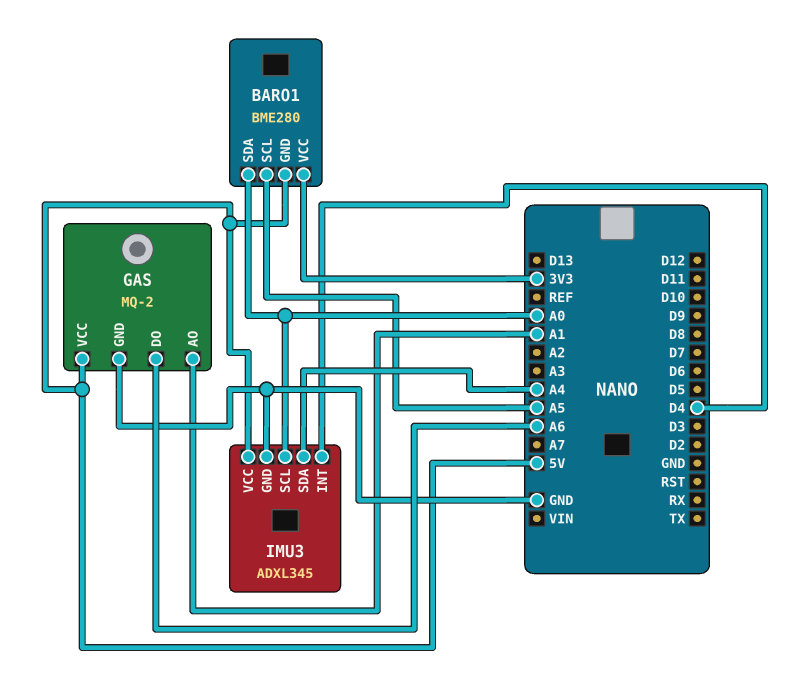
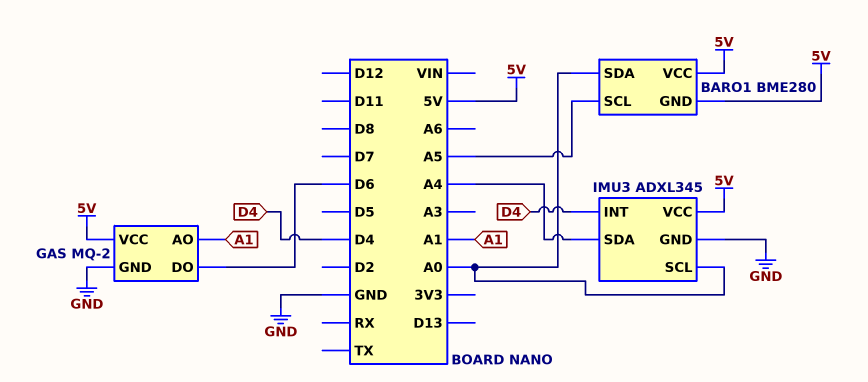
BARO1 pin VCC: 3V3 -> 5V
GAS pin DO: A6 -> D6

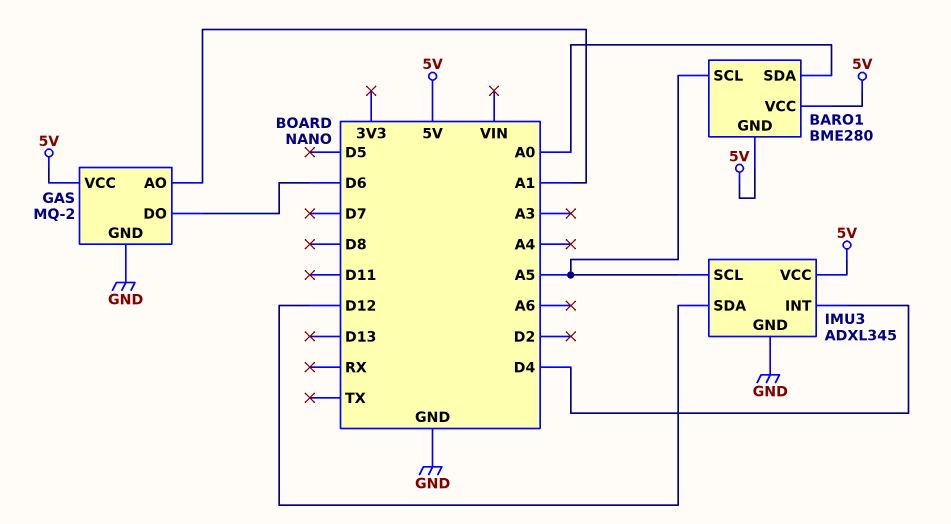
IMU3 pin SCL: A0 -> A5
IMU3 pin SDA: A4 -> D12

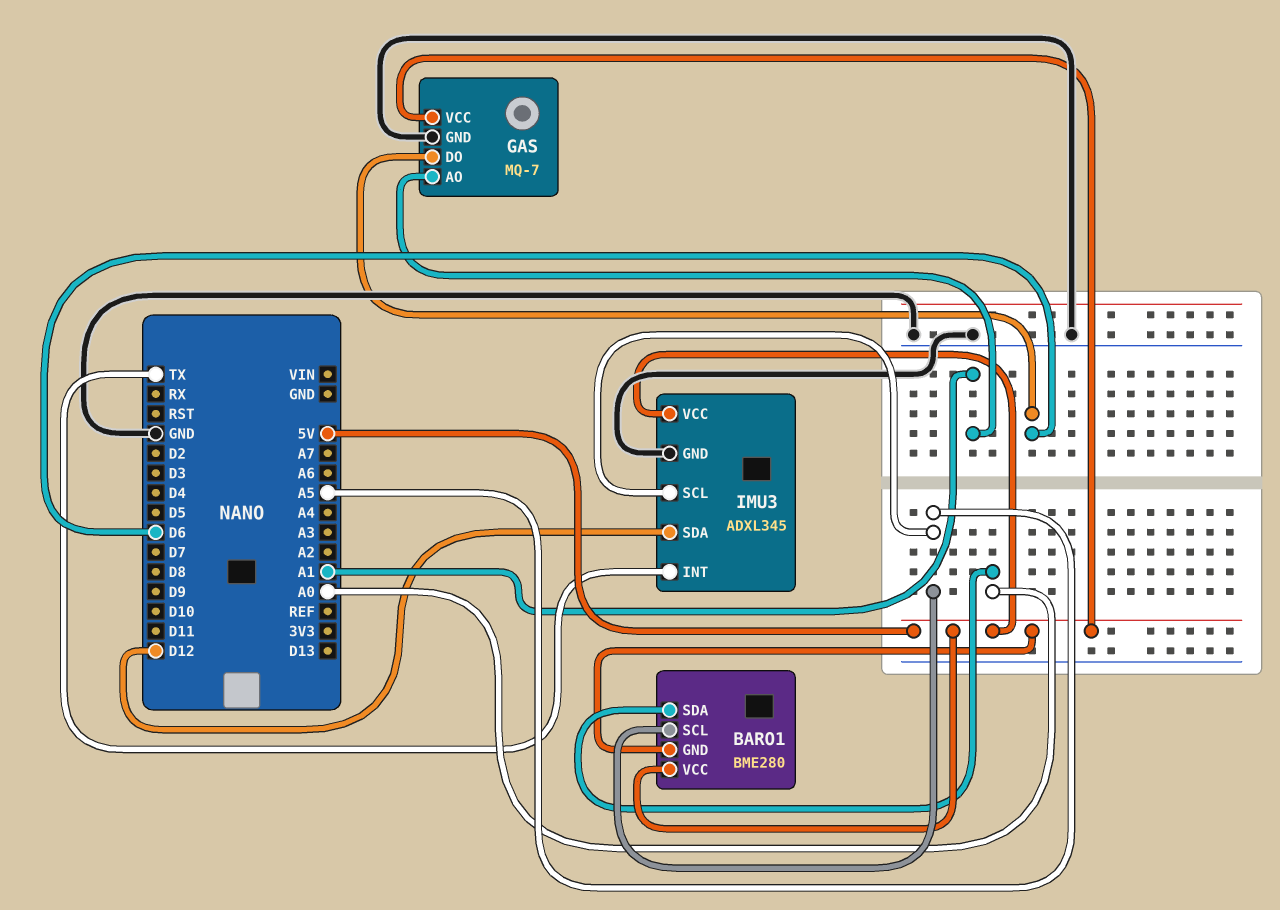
GAS: MQ-2 -> MQ-7
IMU3 pin INT: D4 -> TX

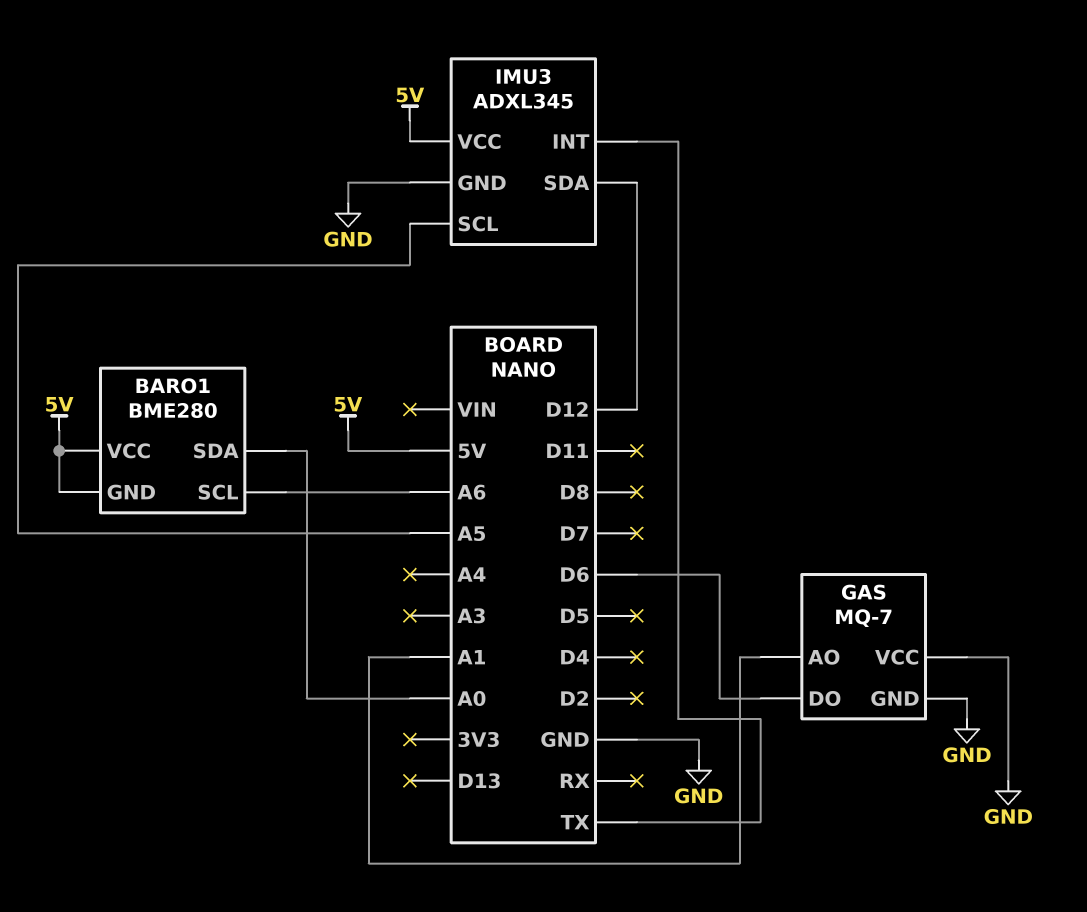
BARO1 pin SCL: A5 -> A6
GAS pin VCC: 5V -> GND

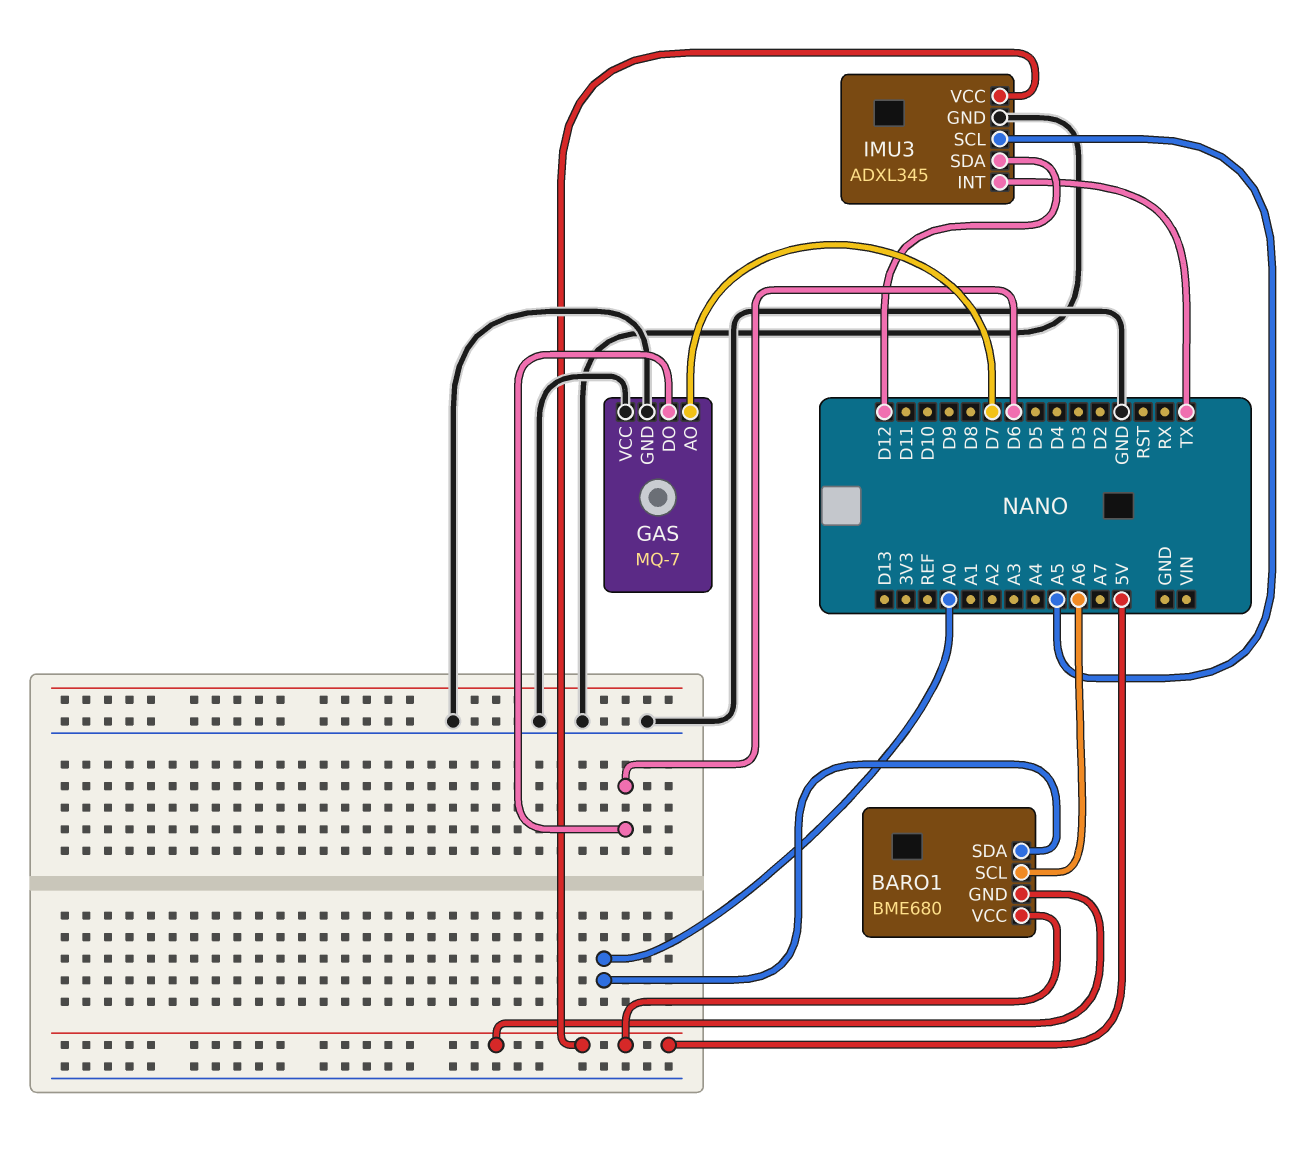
BARO1: BME280 -> BME680
GAS pin AO: A1 -> D7

